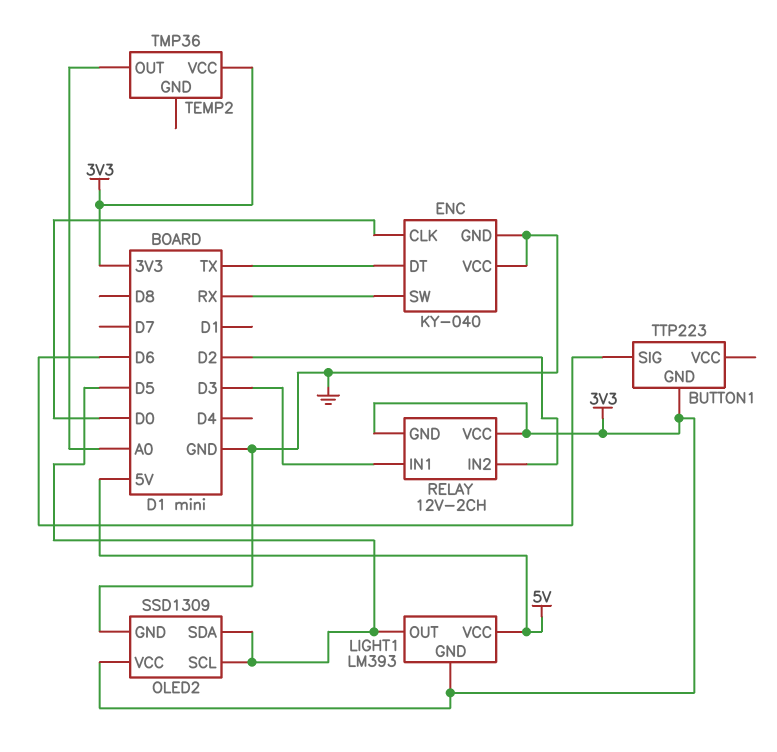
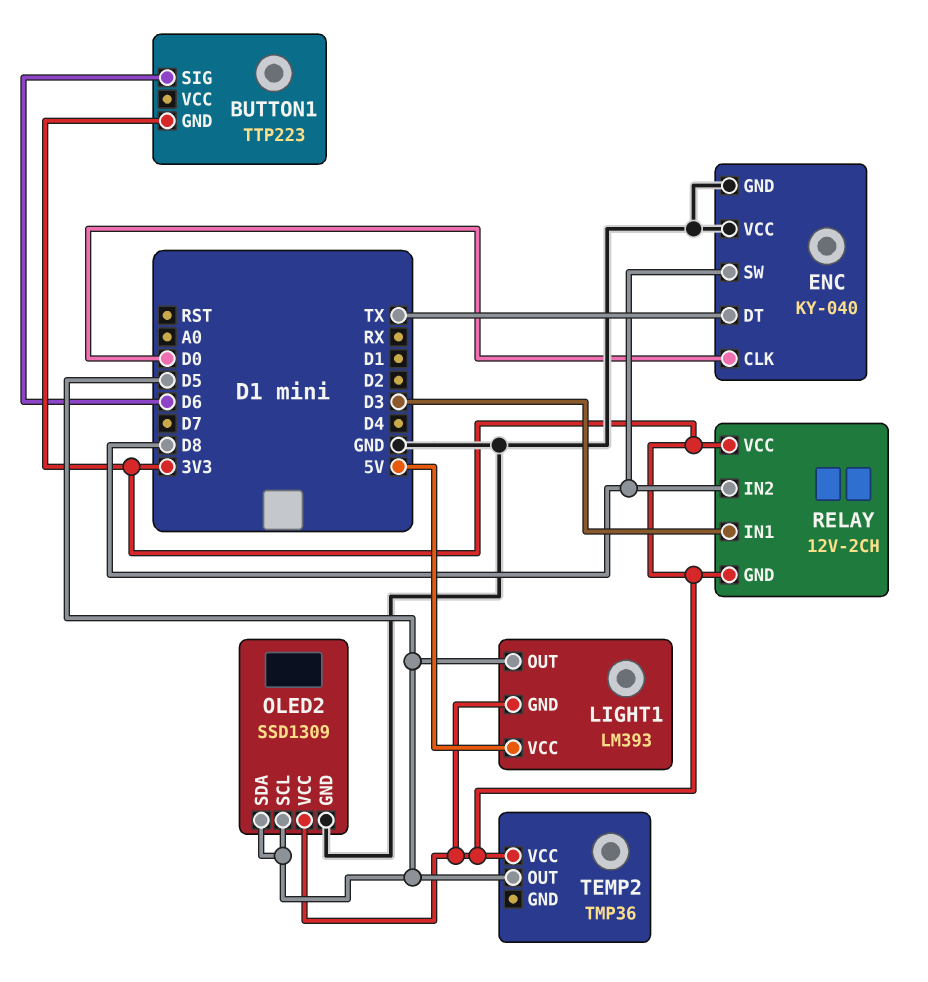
ENC pin SW: RX -> D8
RELAY pin IN2: D2 -> D8
TEMP2 pin OUT: A0 -> D5

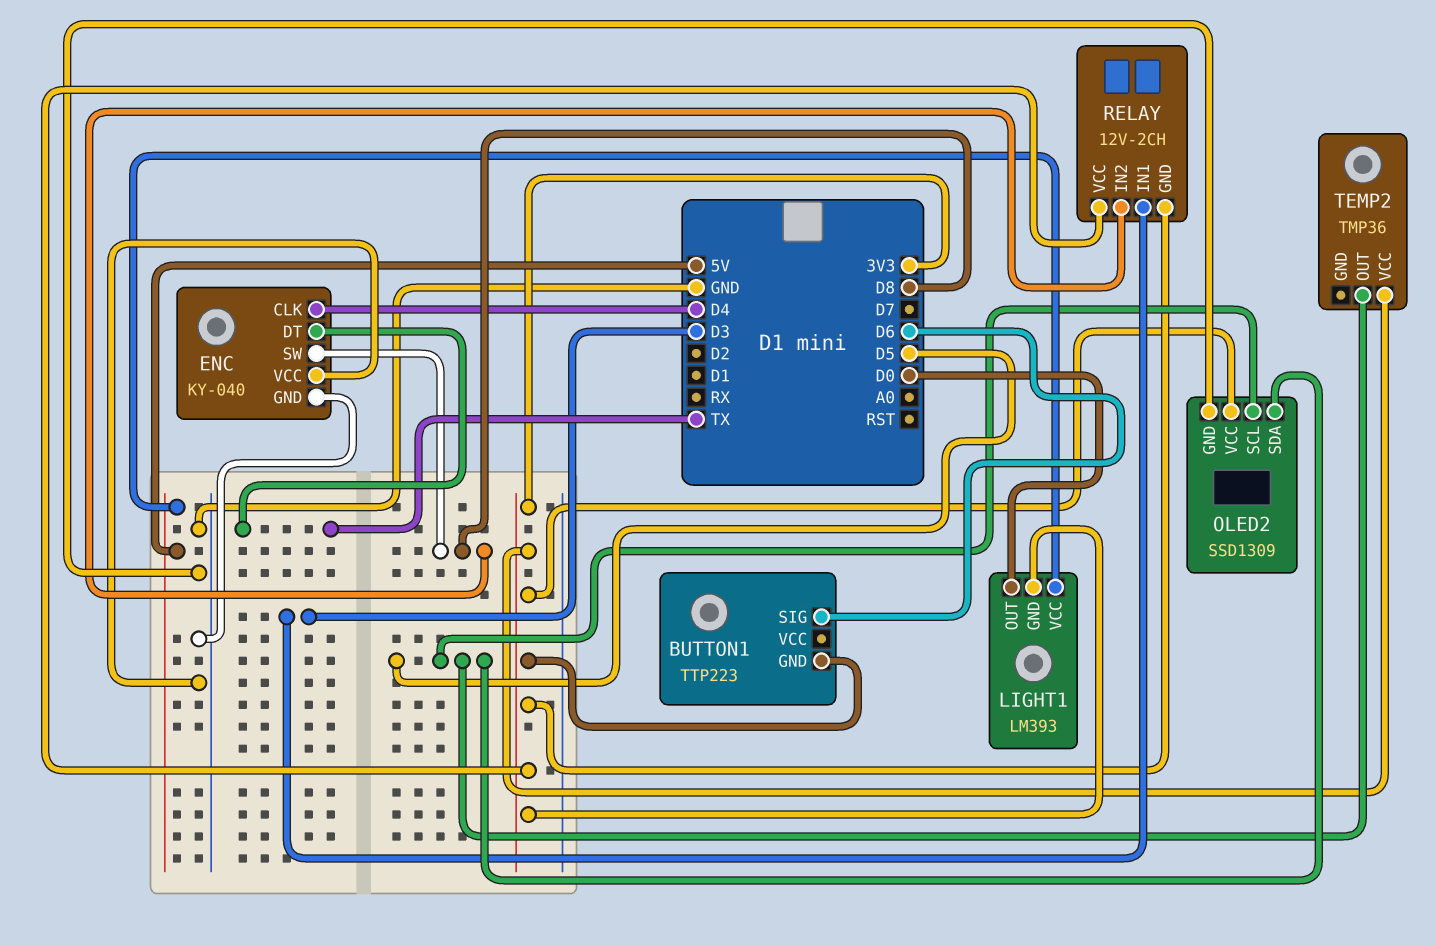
ENC pin CLK: D0 -> D4
LIGHT1 pin OUT: D5 -> D0

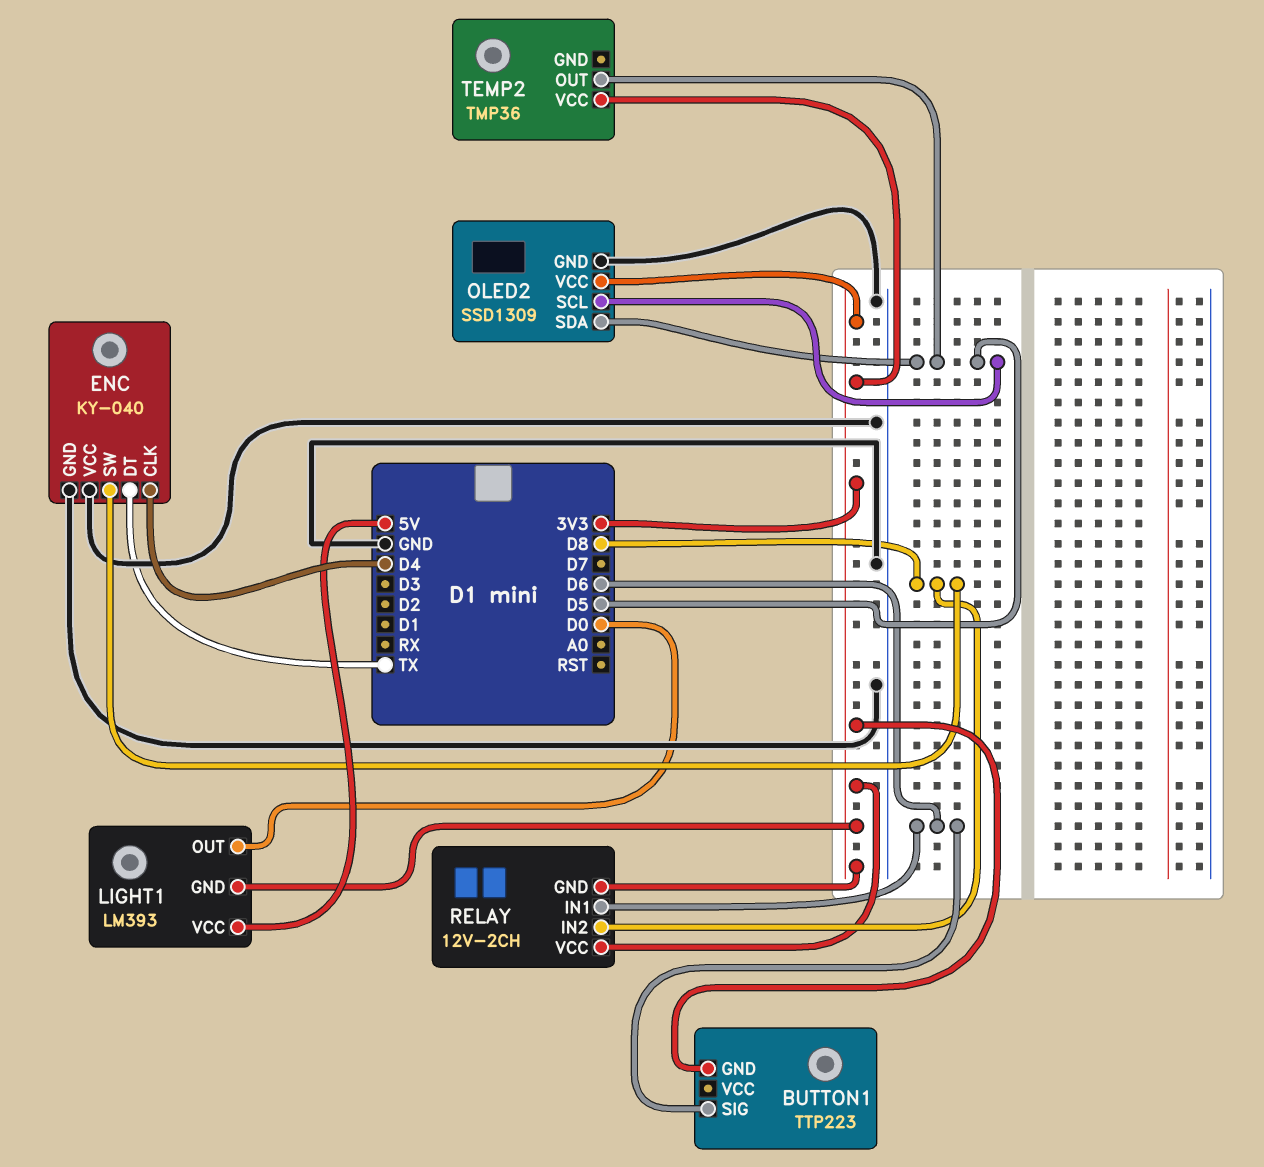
RELAY pin IN1: D3 -> D6

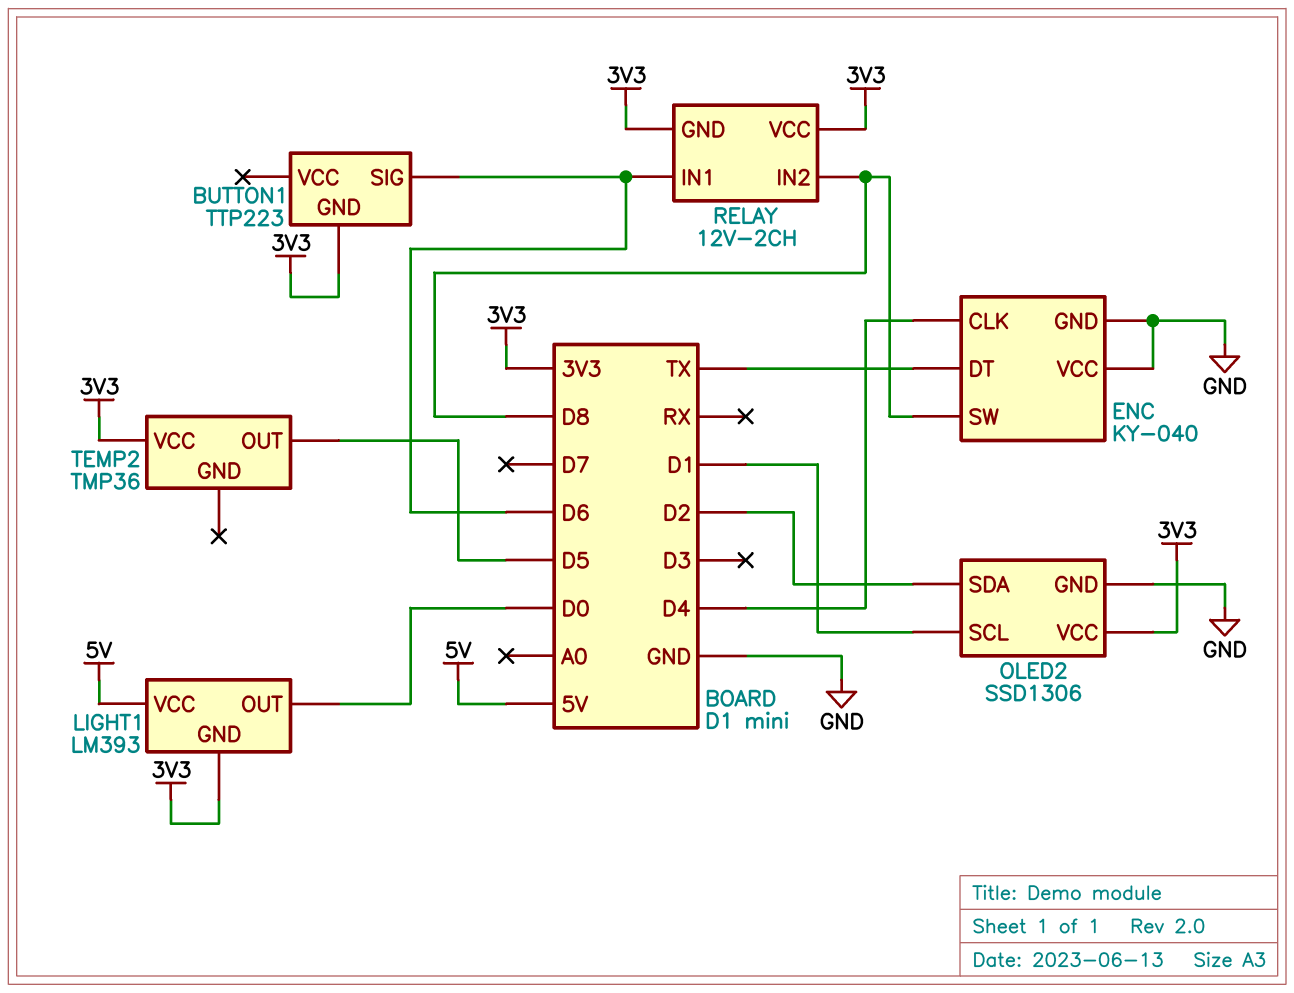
OLED2: SSD1309 -> SSD1306
OLED2 pin SCL: D5 -> D1
OLED2 pin SDA: D5 -> D2

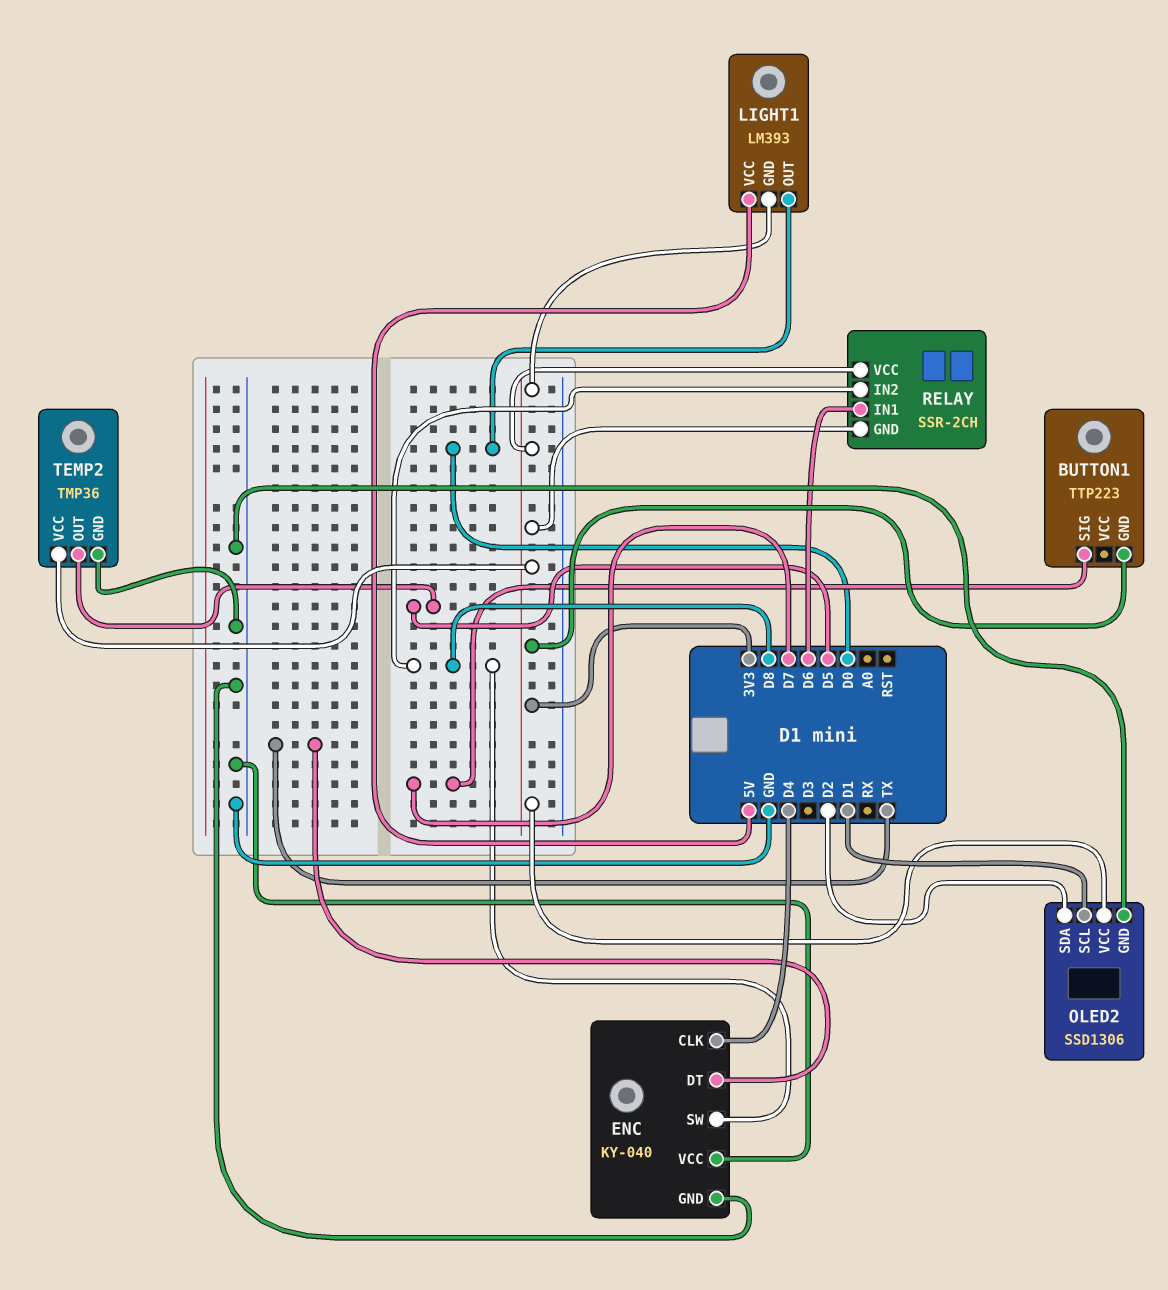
BUTTON1 pin SIG: D6 -> D7
RELAY: 12V-2CH -> SSR-2CH
TEMP2 pin GND: none -> GND

